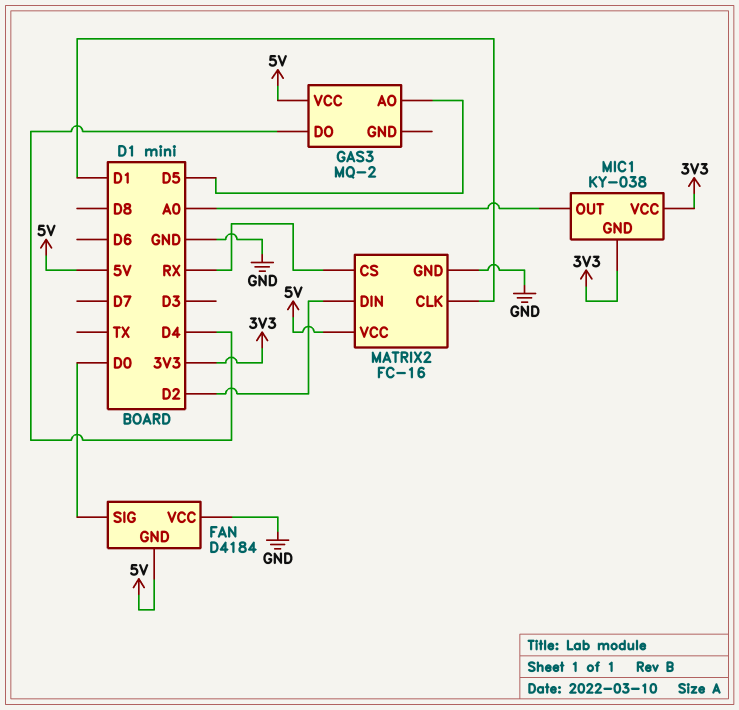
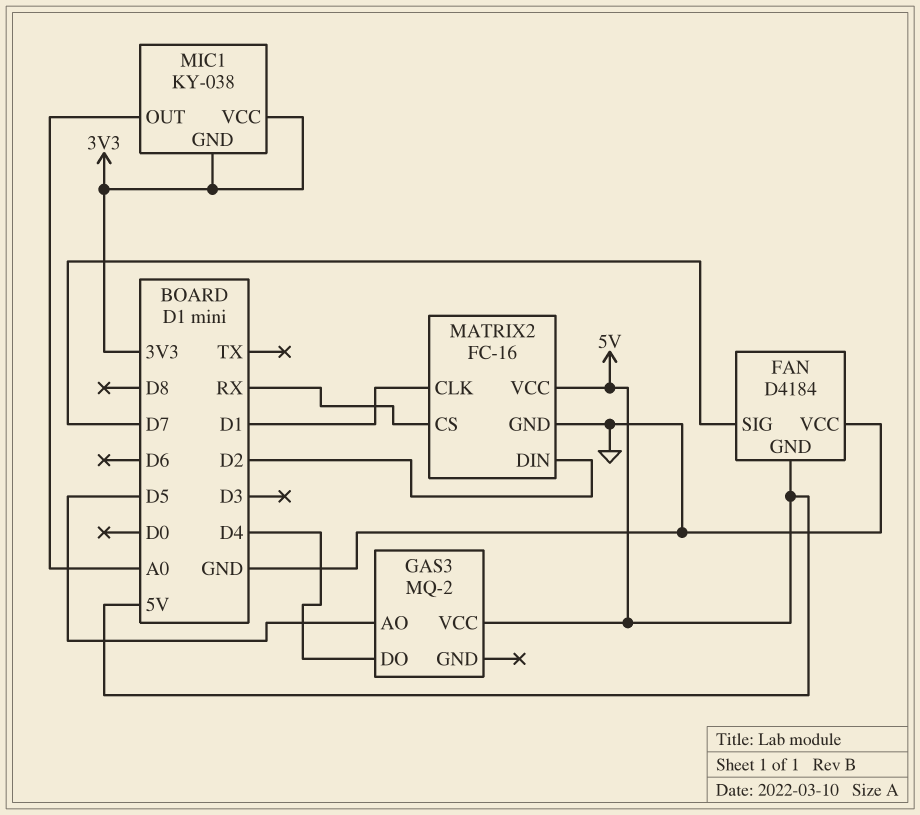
FAN pin SIG: D0 -> D7

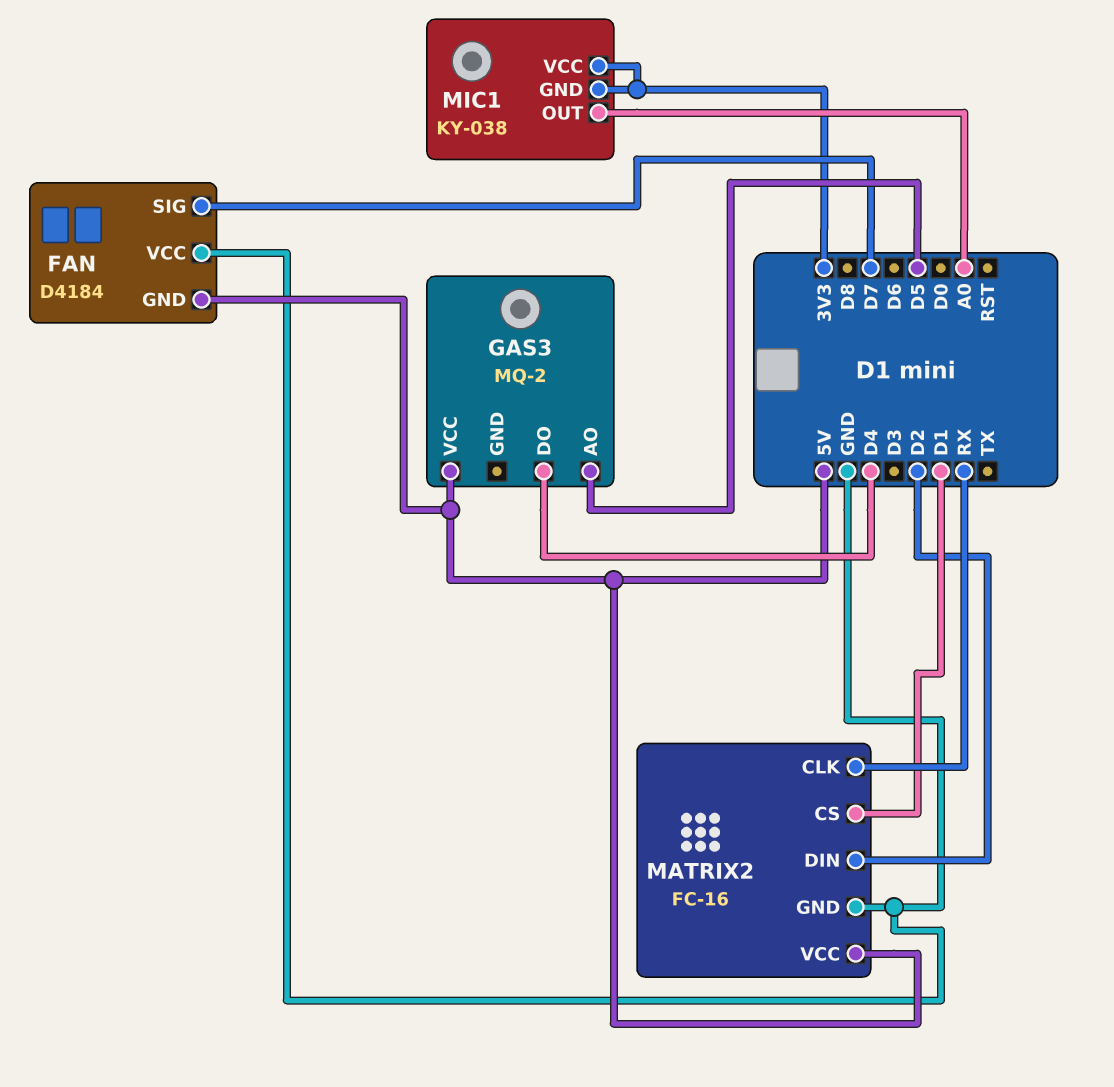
MATRIX2 pin CLK: D1 -> RX
MATRIX2 pin CS: RX -> D1

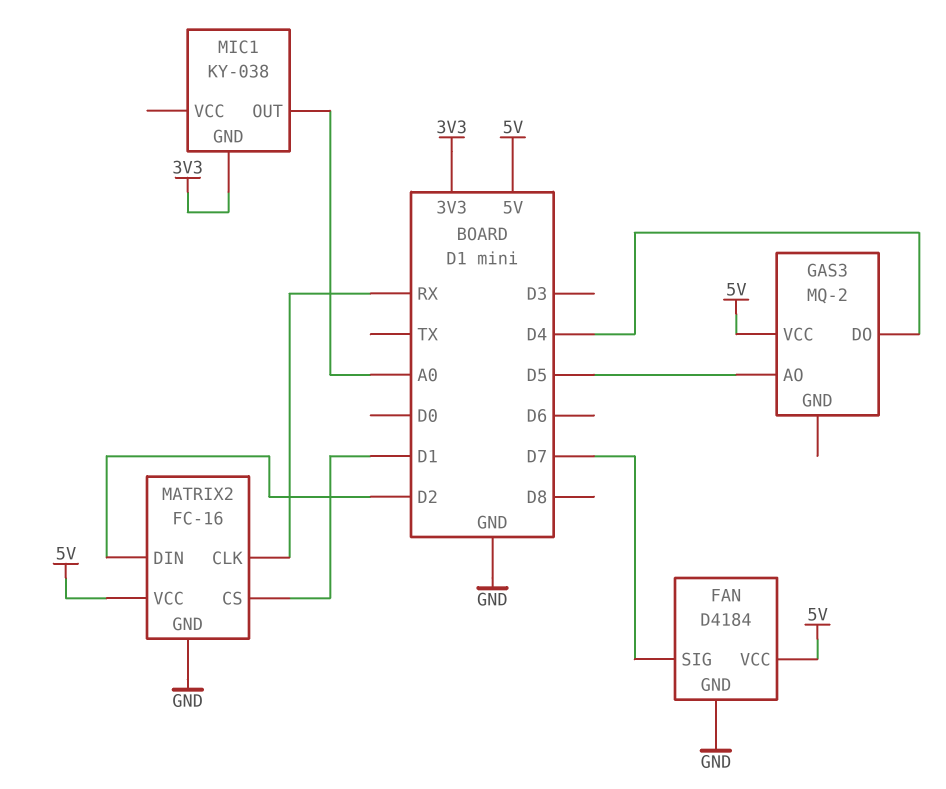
FAN pin GND: 5V -> GND
FAN pin VCC: GND -> 5V
MIC1 pin VCC: 3V3 -> none

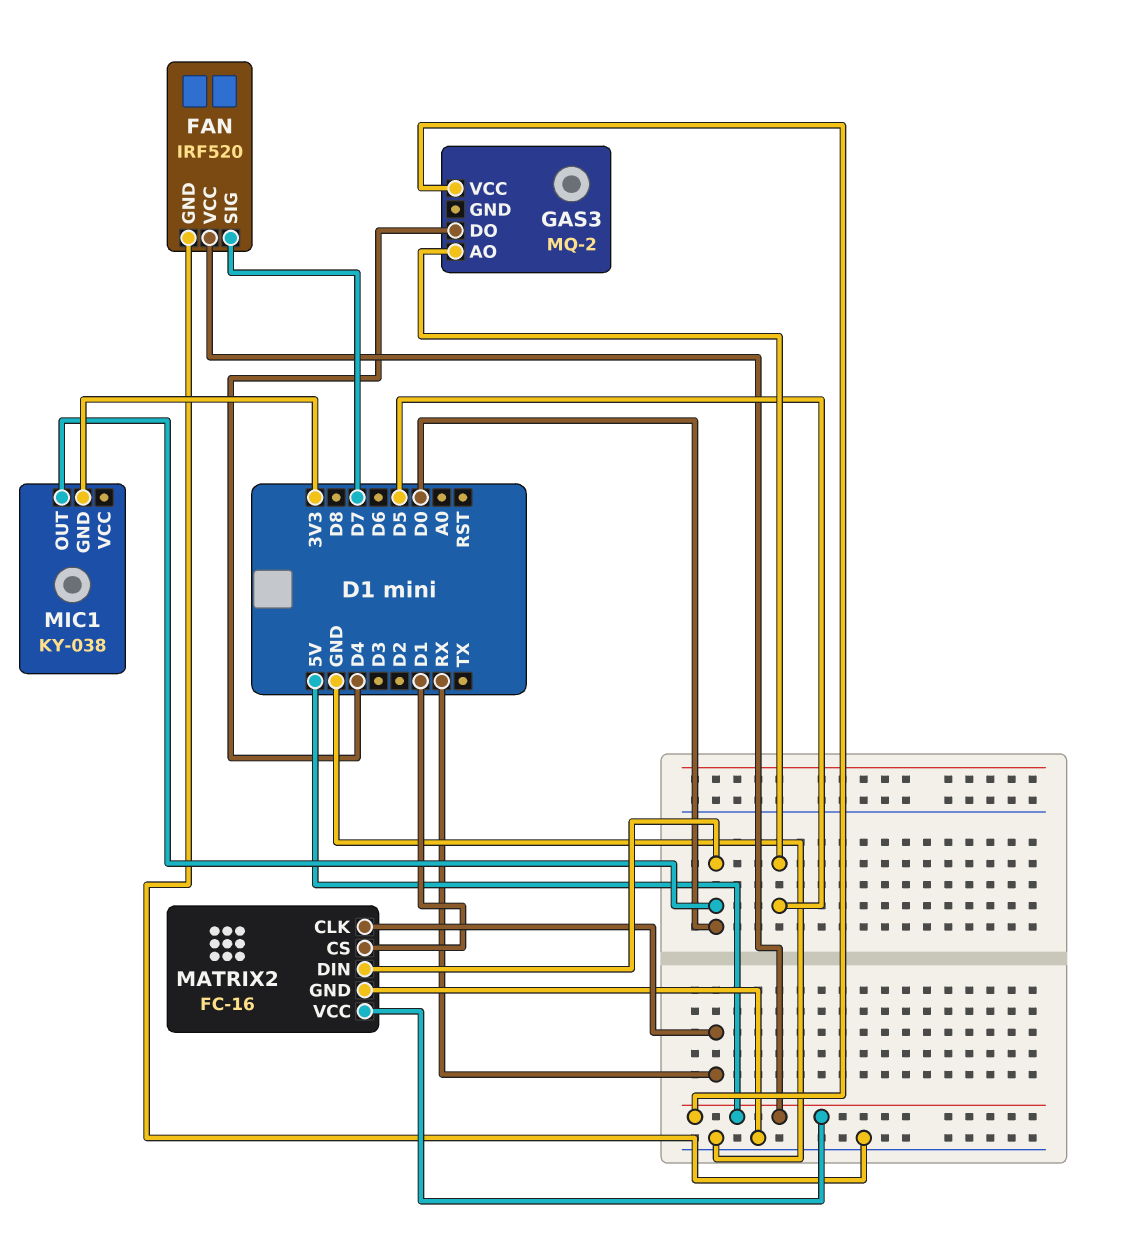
FAN: D4184 -> IRF520
MATRIX2 pin DIN: D2 -> D0
MIC1 pin OUT: A0 -> D0

